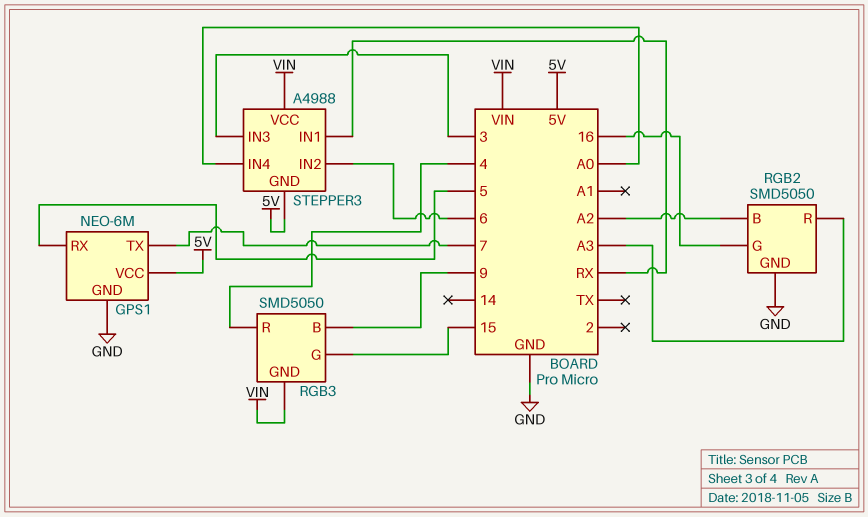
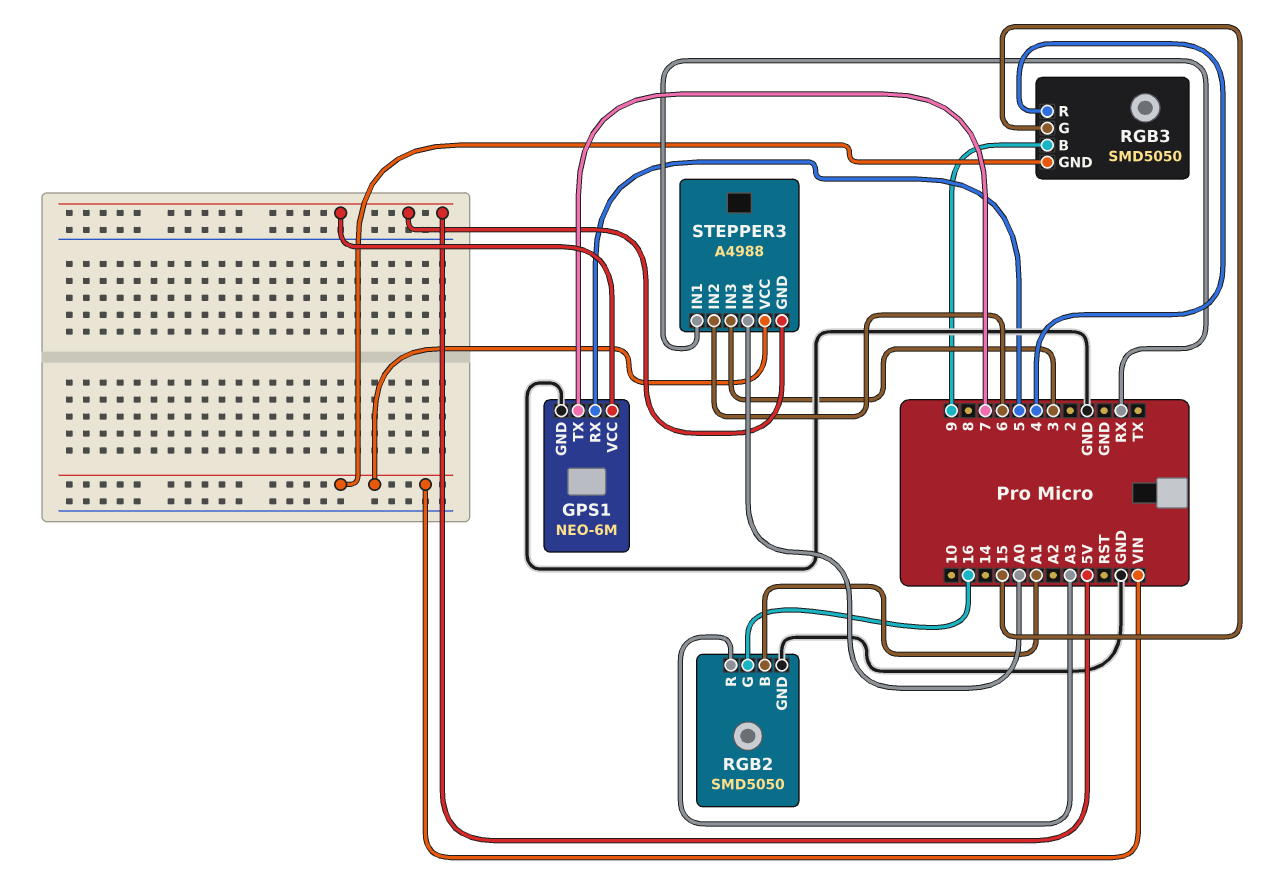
RGB2 pin B: A2 -> A1

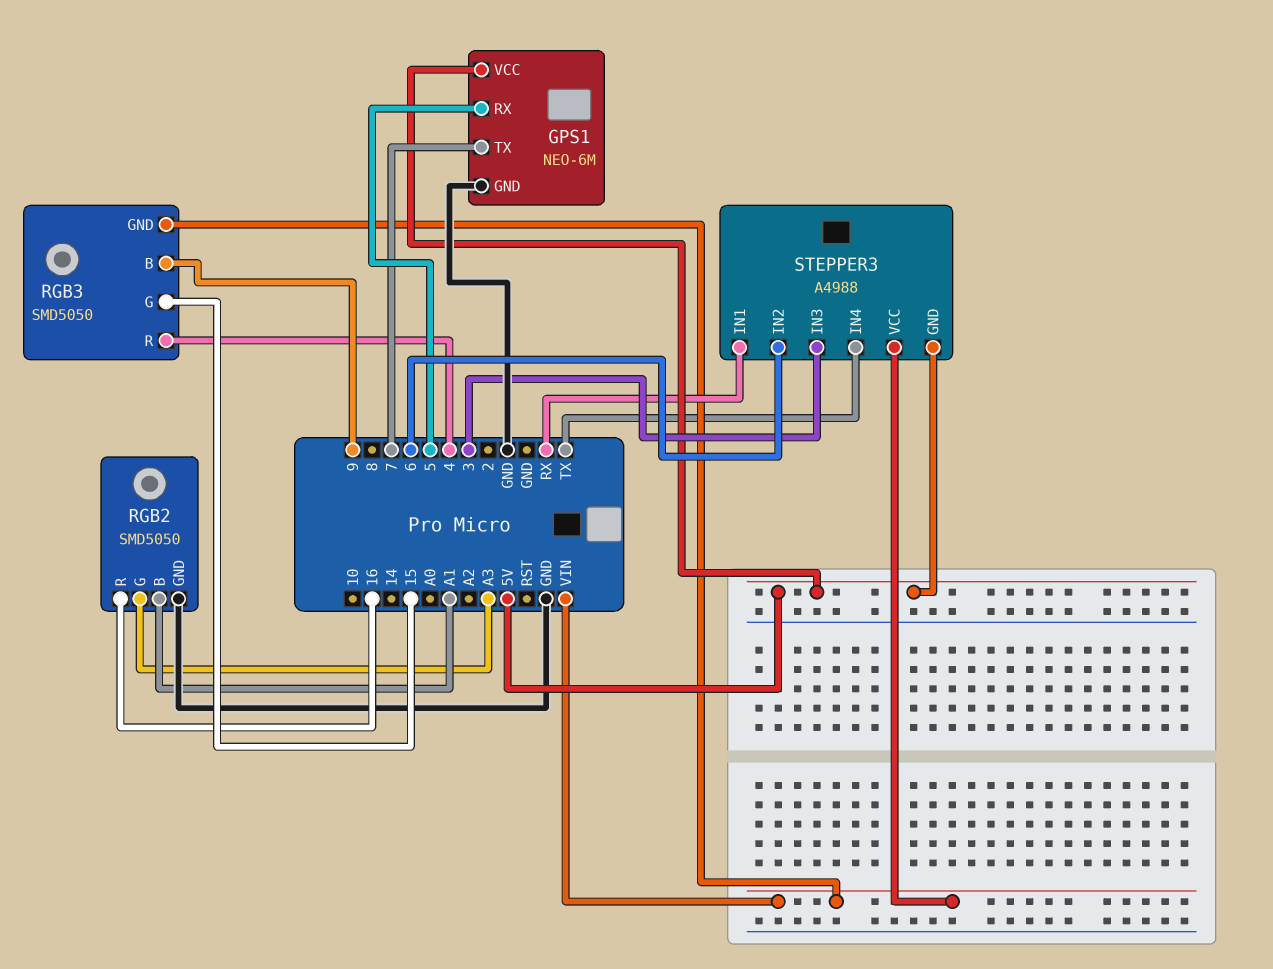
RGB2 pin G: 16 -> A3
RGB2 pin R: A3 -> 16
STEPPER3 pin IN4: A0 -> TX

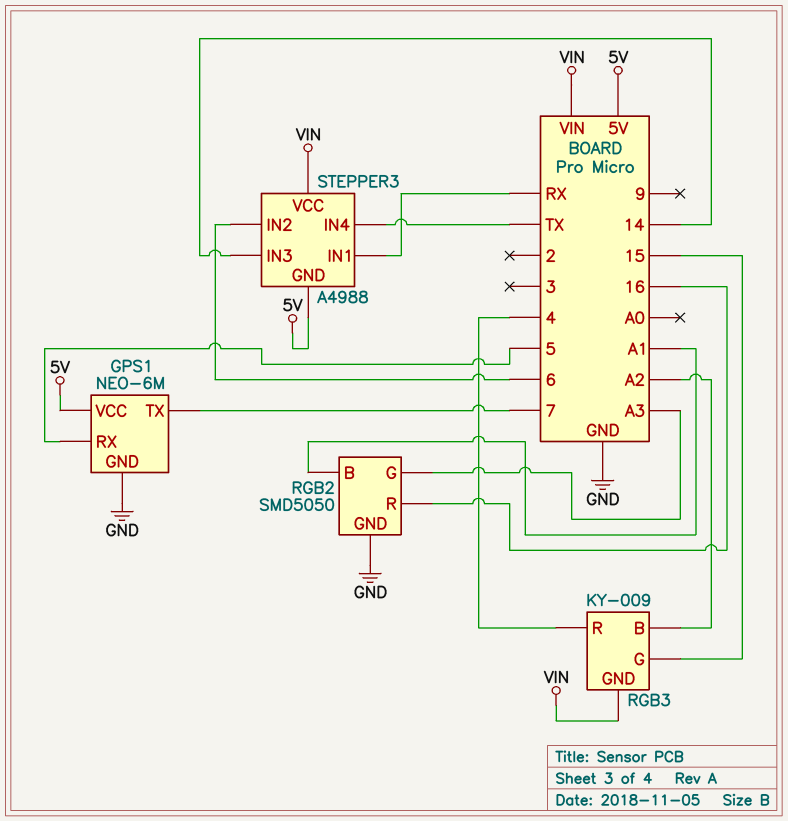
RGB3: SMD5050 -> KY-009
RGB3 pin B: 9 -> A2
STEPPER3 pin IN3: 3 -> 14

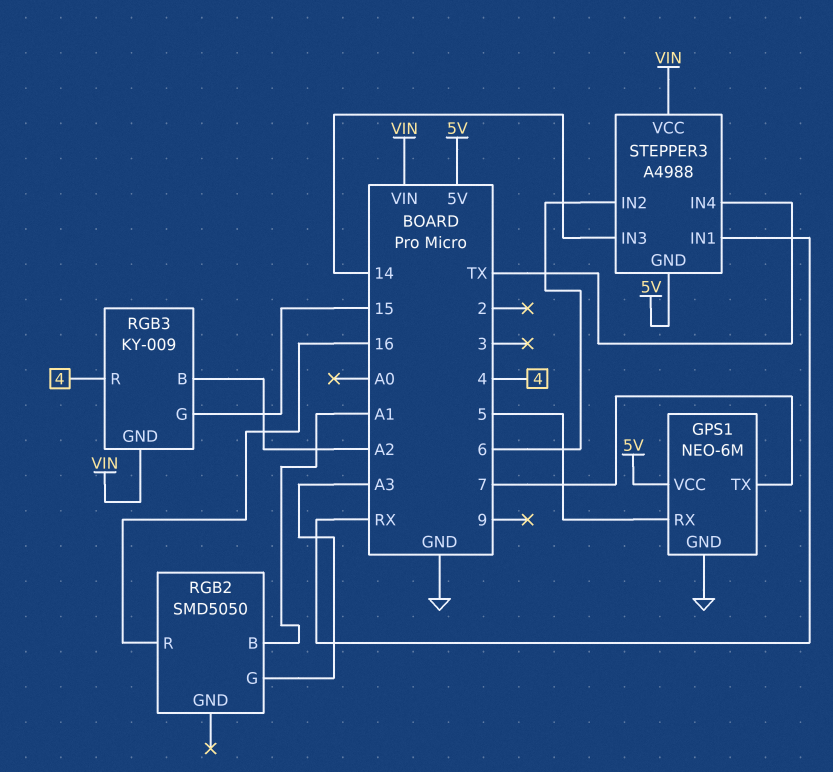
RGB2 pin GND: GND -> none

